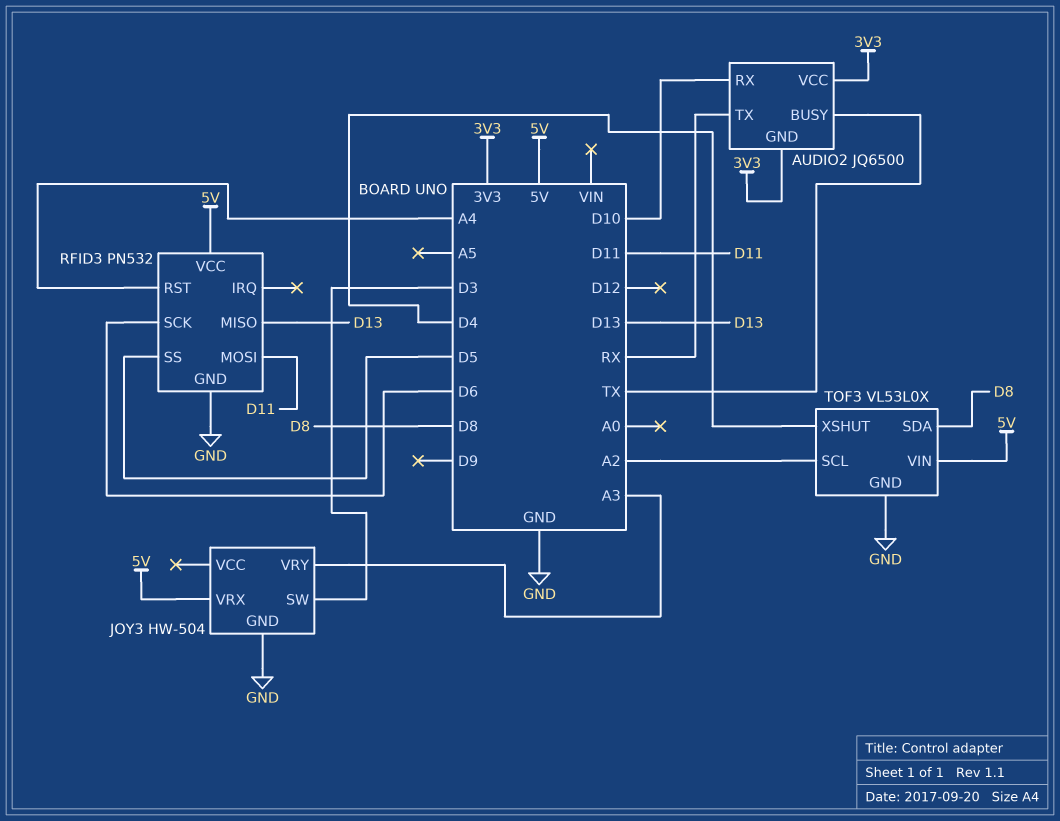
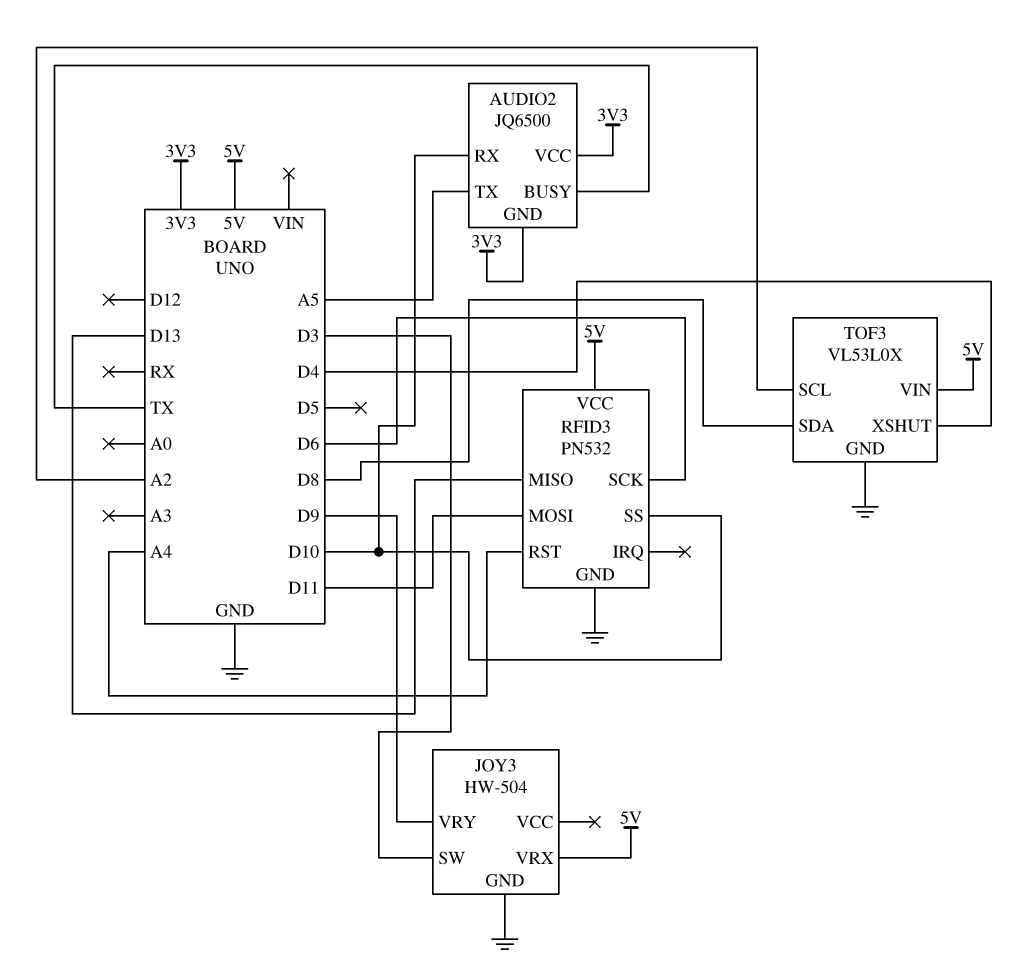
AUDIO2 pin TX: RX -> A5
JOY3 pin VRY: A3 -> D9
RFID3 pin SS: D5 -> D10

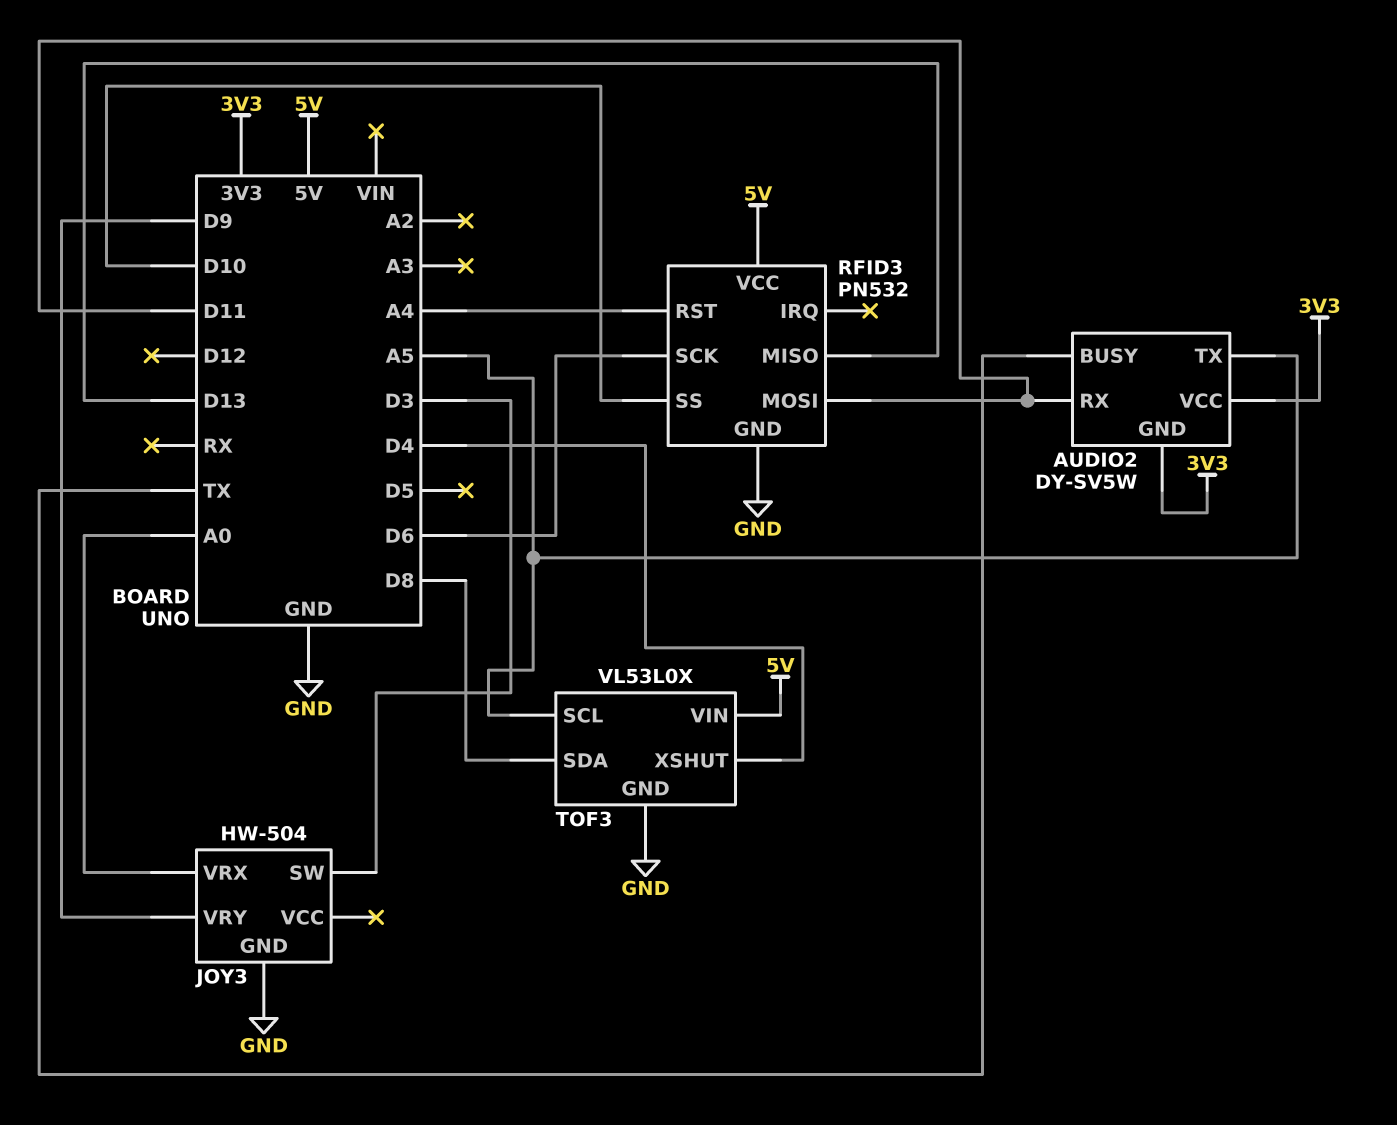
AUDIO2: JQ6500 -> DY-SV5W
AUDIO2 pin RX: D10 -> D11
JOY3 pin VRX: 5V -> A0
TOF3 pin SCL: A2 -> A5

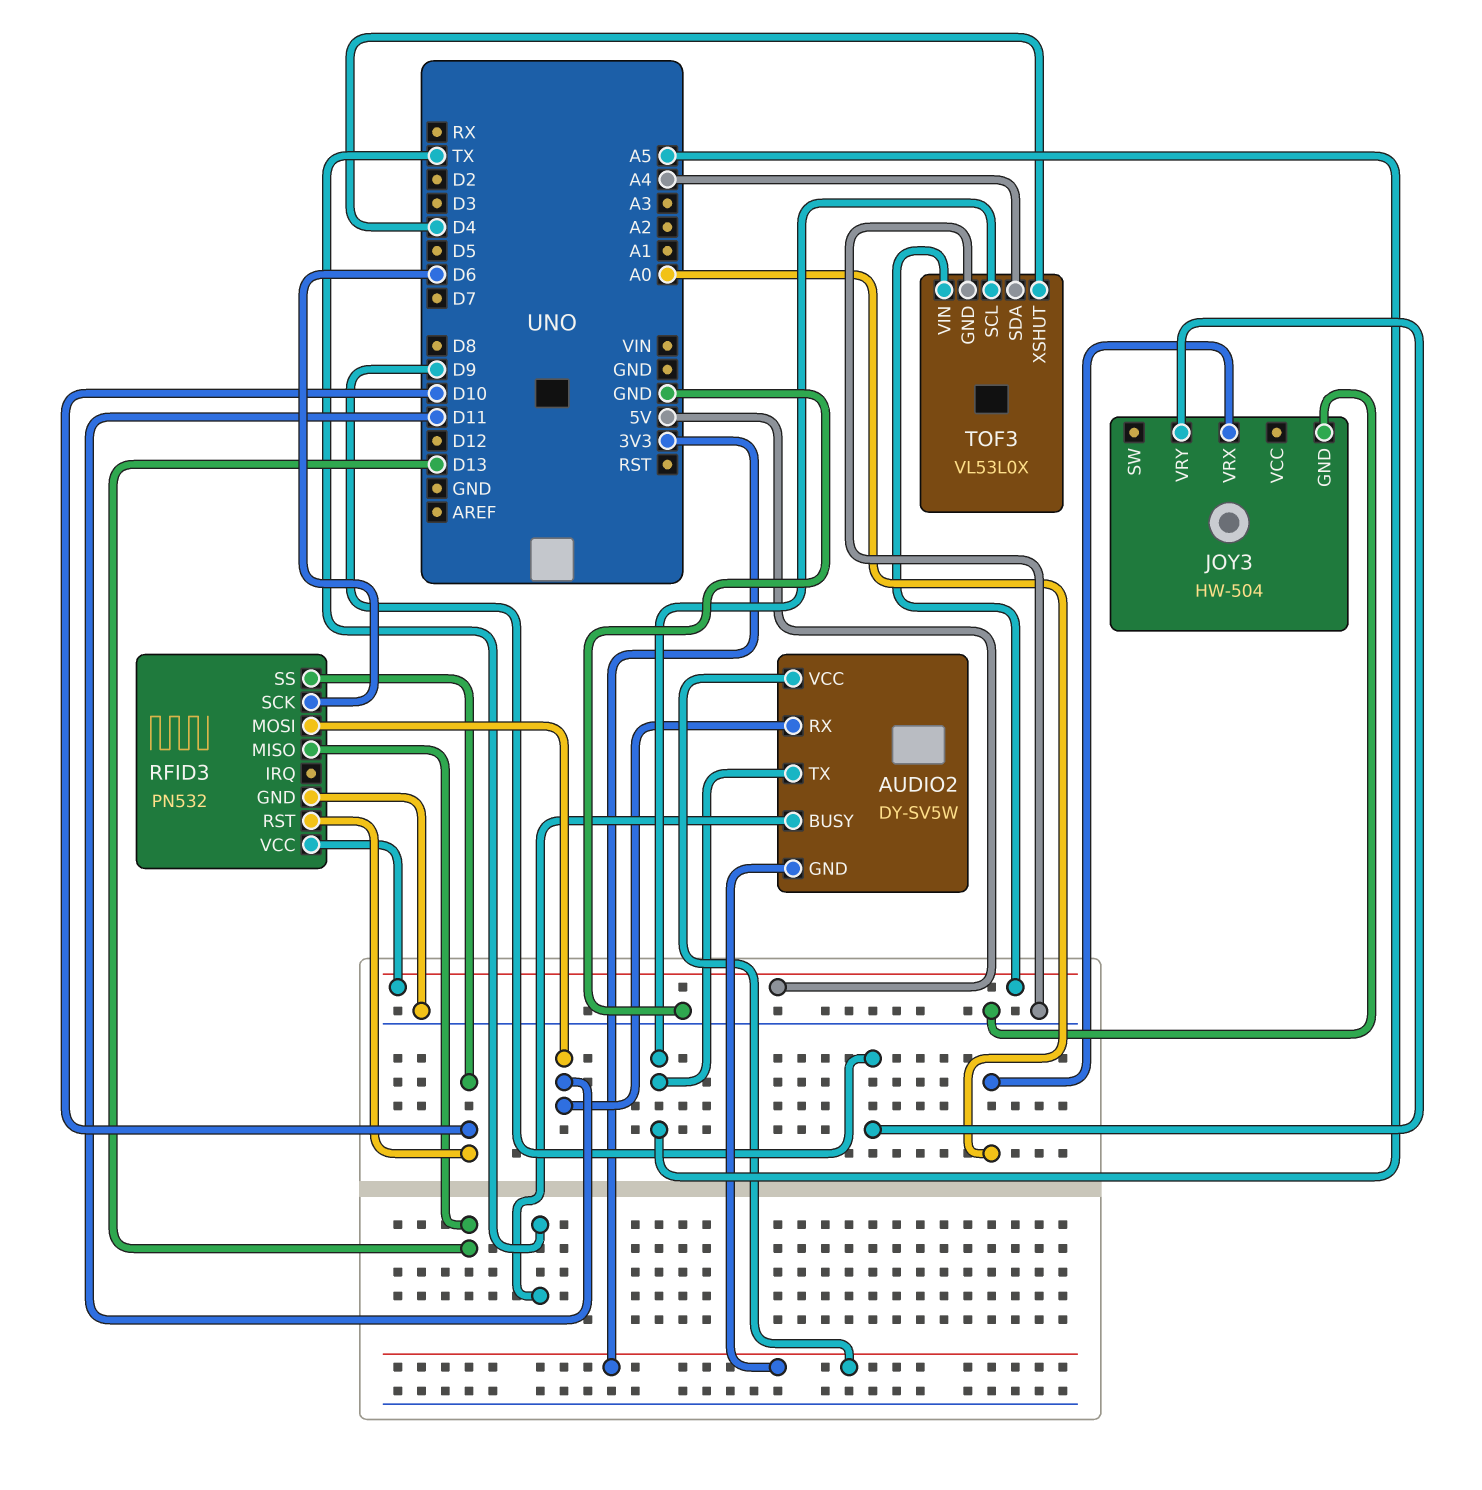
JOY3 pin SW: D3 -> none
RFID3 pin RST: A4 -> D10
TOF3 pin SDA: D8 -> A4

